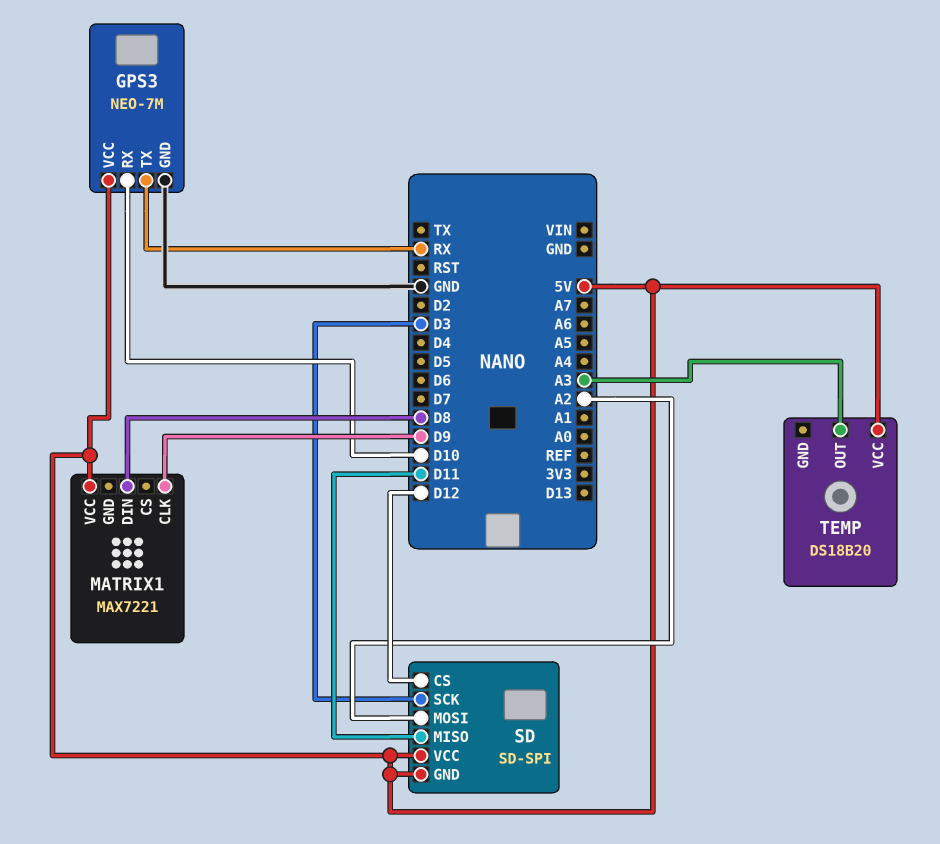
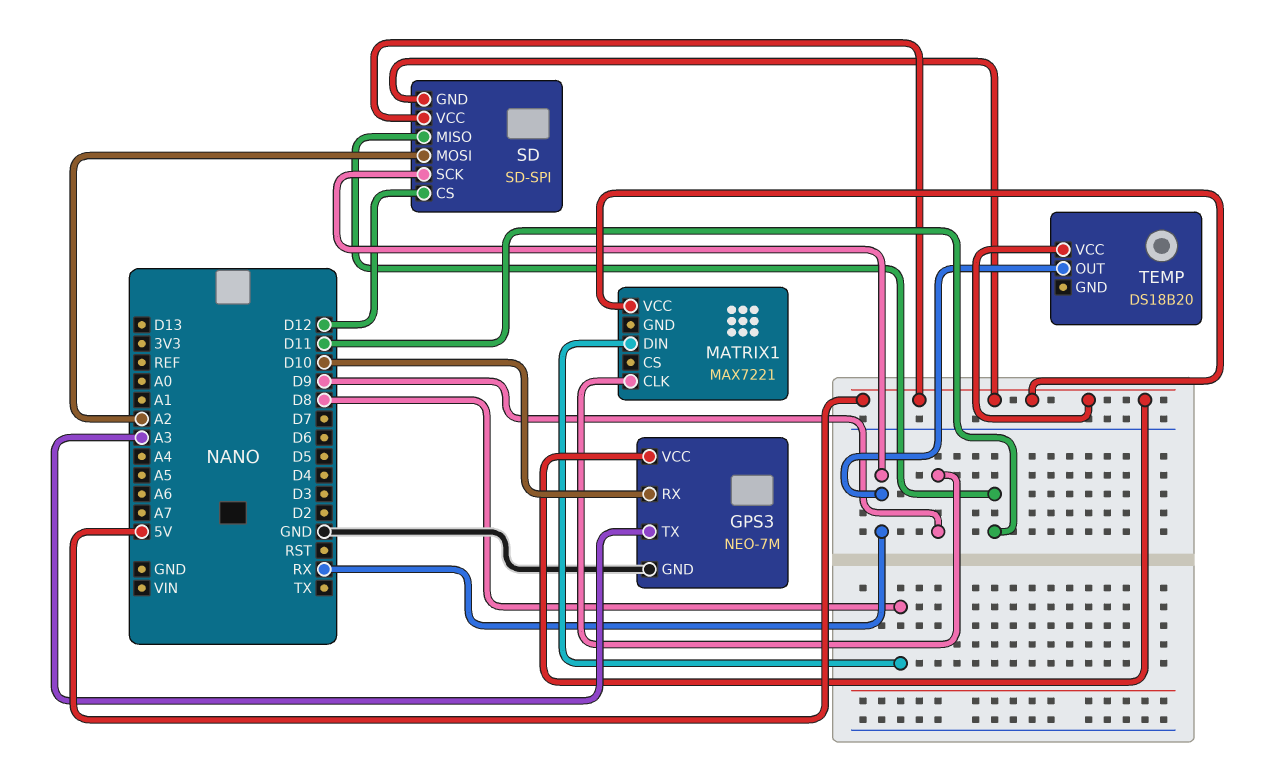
GPS3 pin TX: RX -> A3
SD pin SCK: D3 -> RX
TEMP pin OUT: A3 -> RX

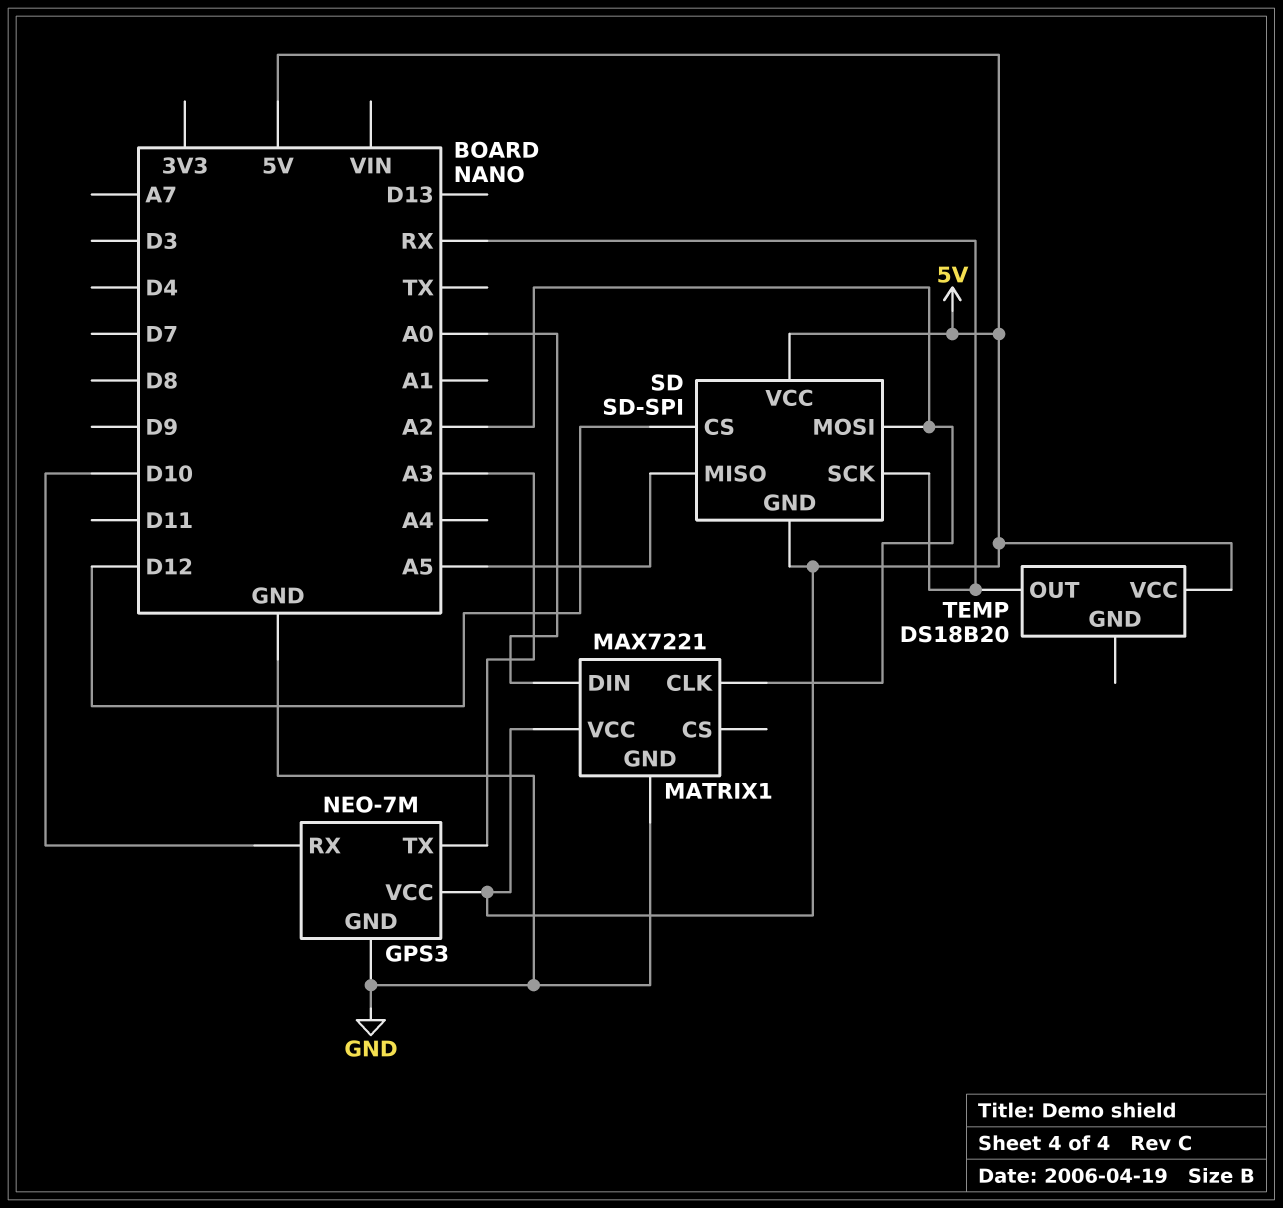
MATRIX1 pin CLK: D9 -> A2
MATRIX1 pin DIN: D8 -> A0
MATRIX1 pin GND: none -> GND
SD pin MISO: D11 -> A5

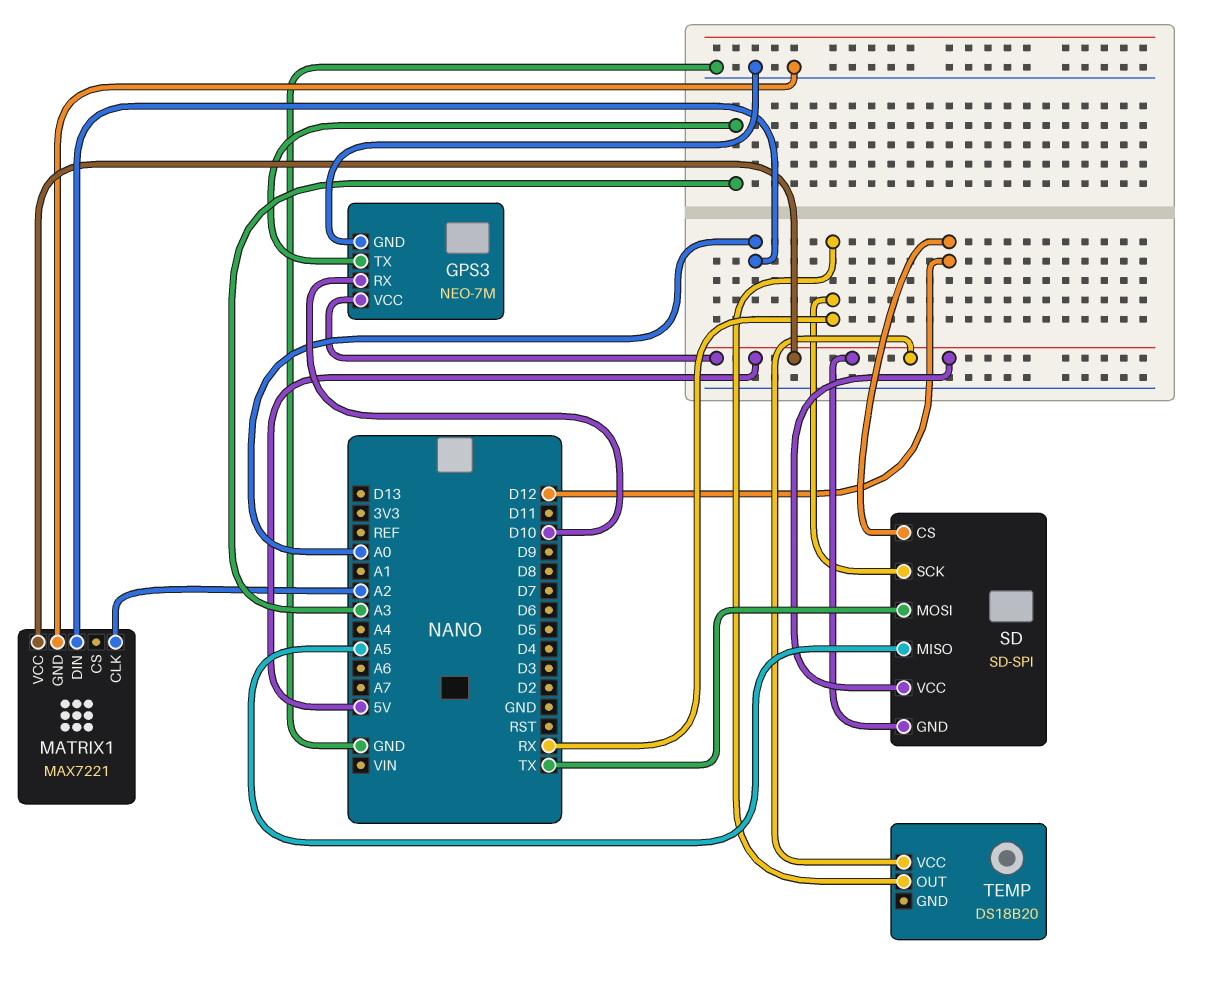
SD pin MOSI: A2 -> TX

